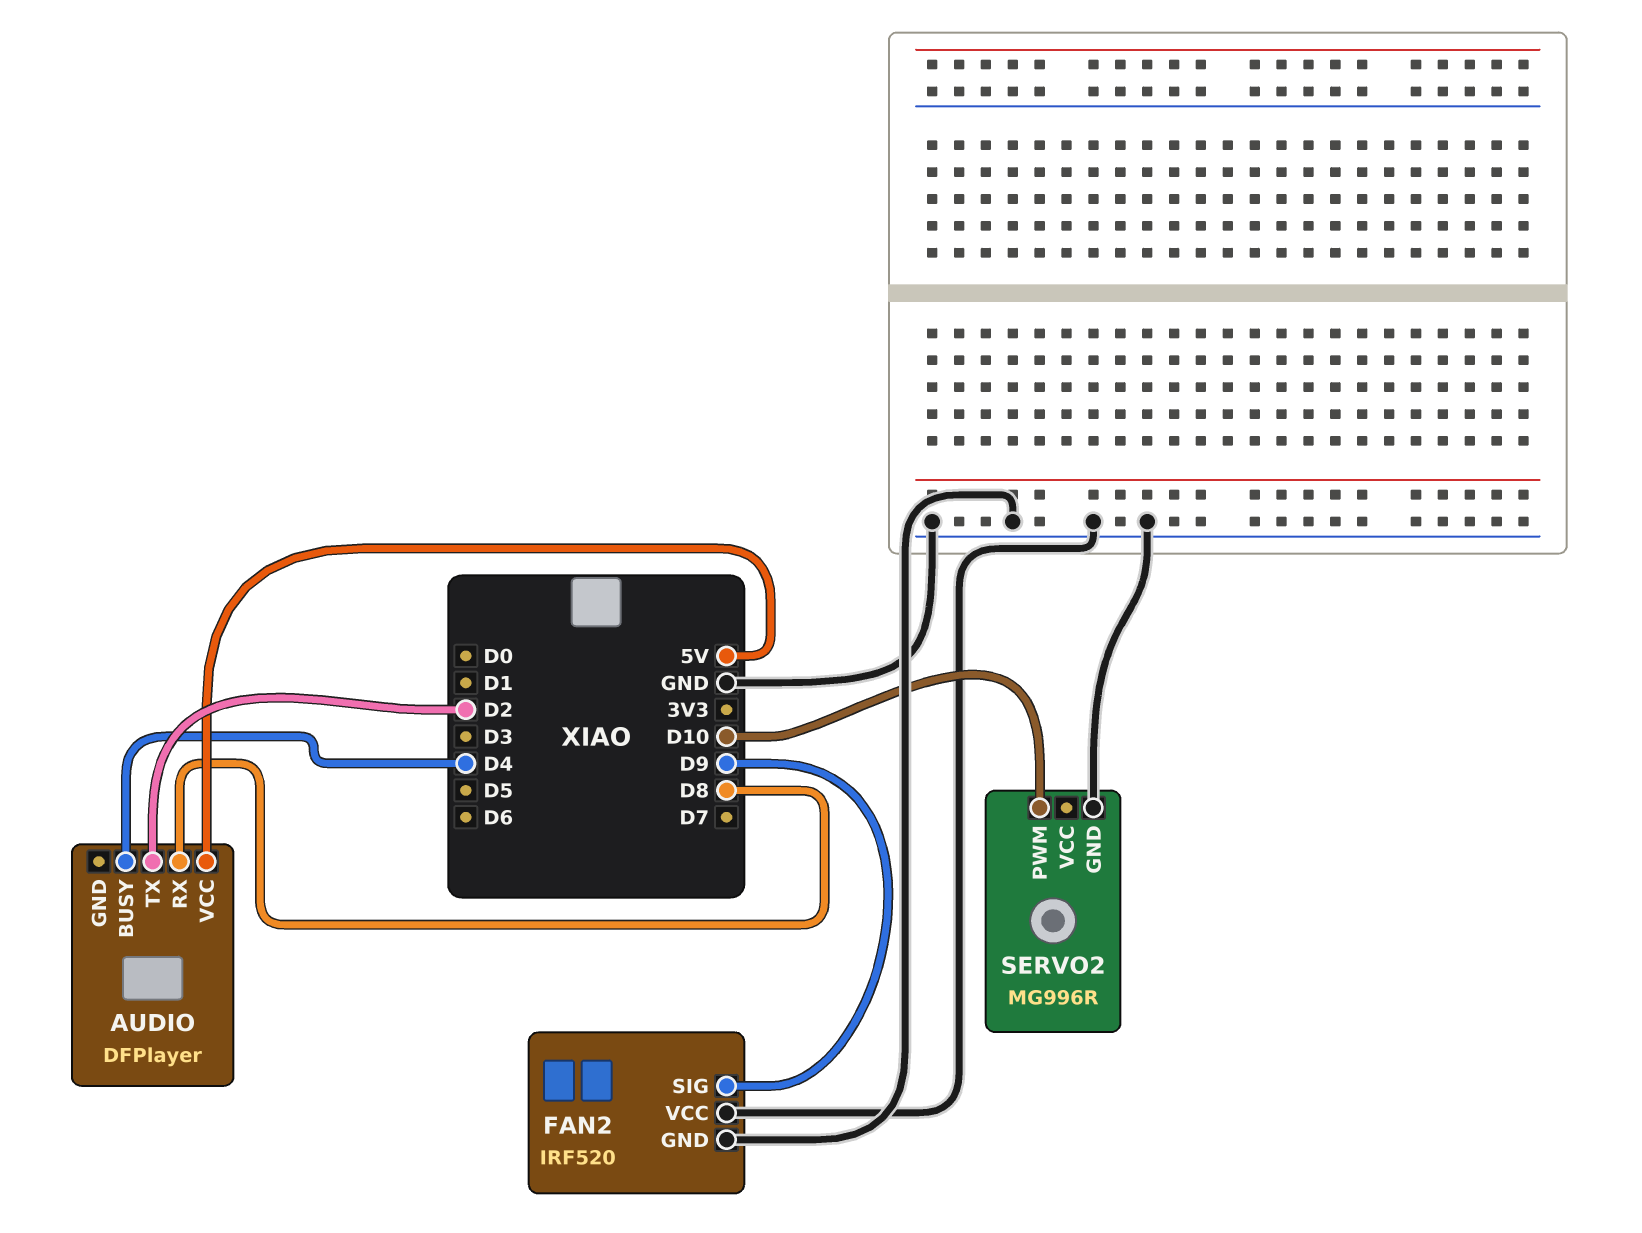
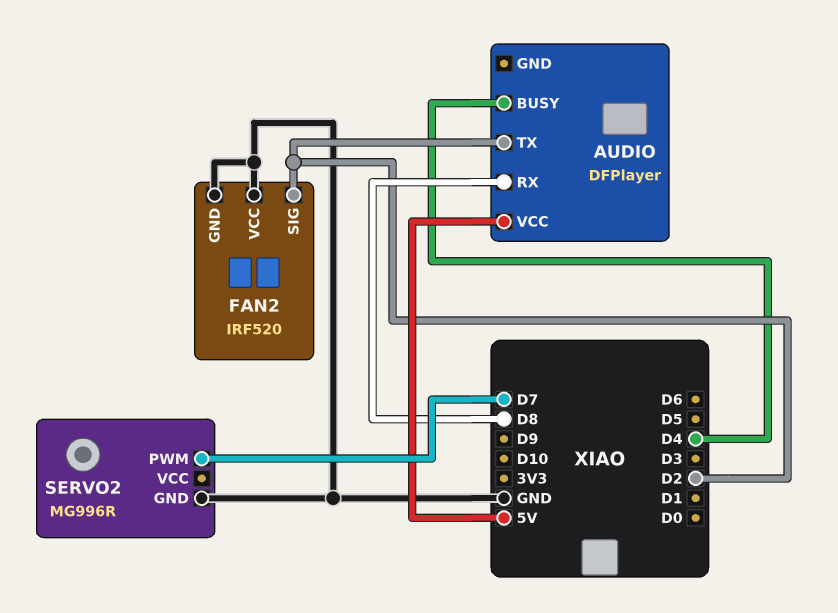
FAN2 pin SIG: D9 -> D2
SERVO2 pin PWM: D10 -> D7

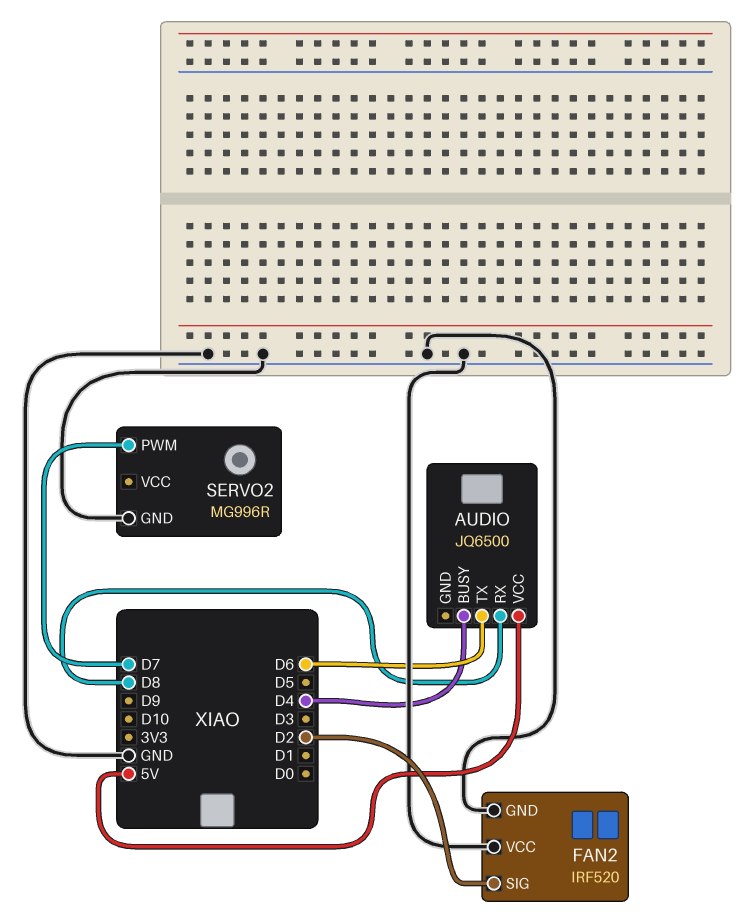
AUDIO: DFPlayer -> JQ6500
AUDIO pin TX: D2 -> D6

